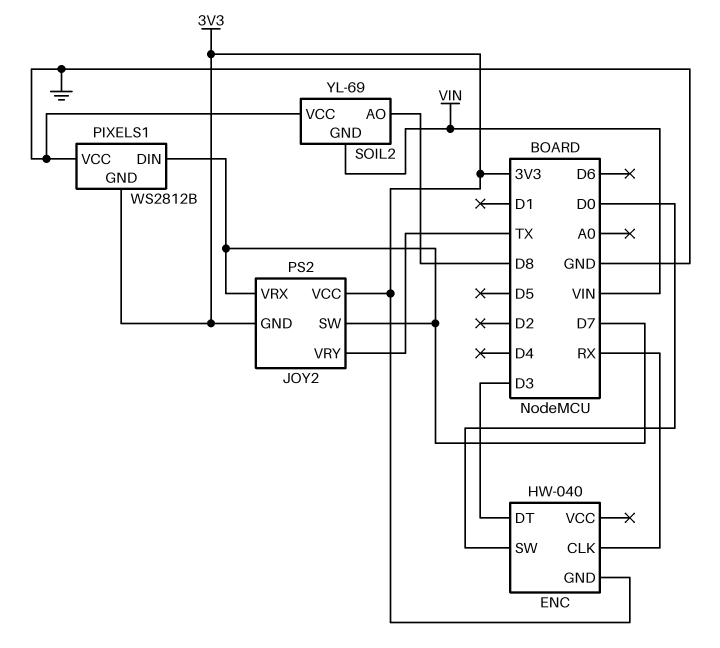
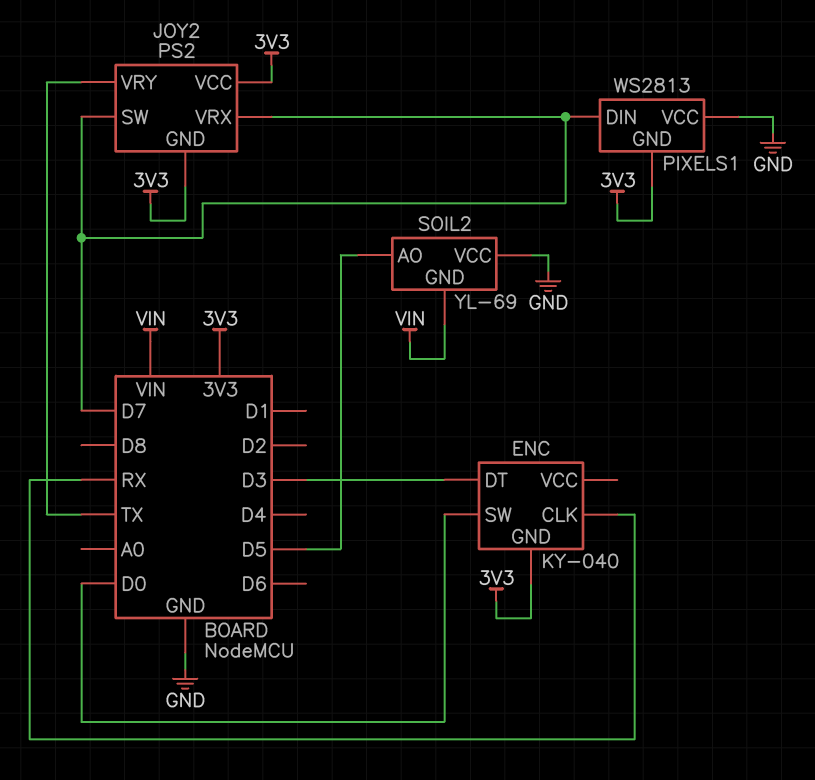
ENC: HW-040 -> KY-040
PIXELS1: WS2812B -> WS2813
SOIL2 pin AO: D8 -> D5

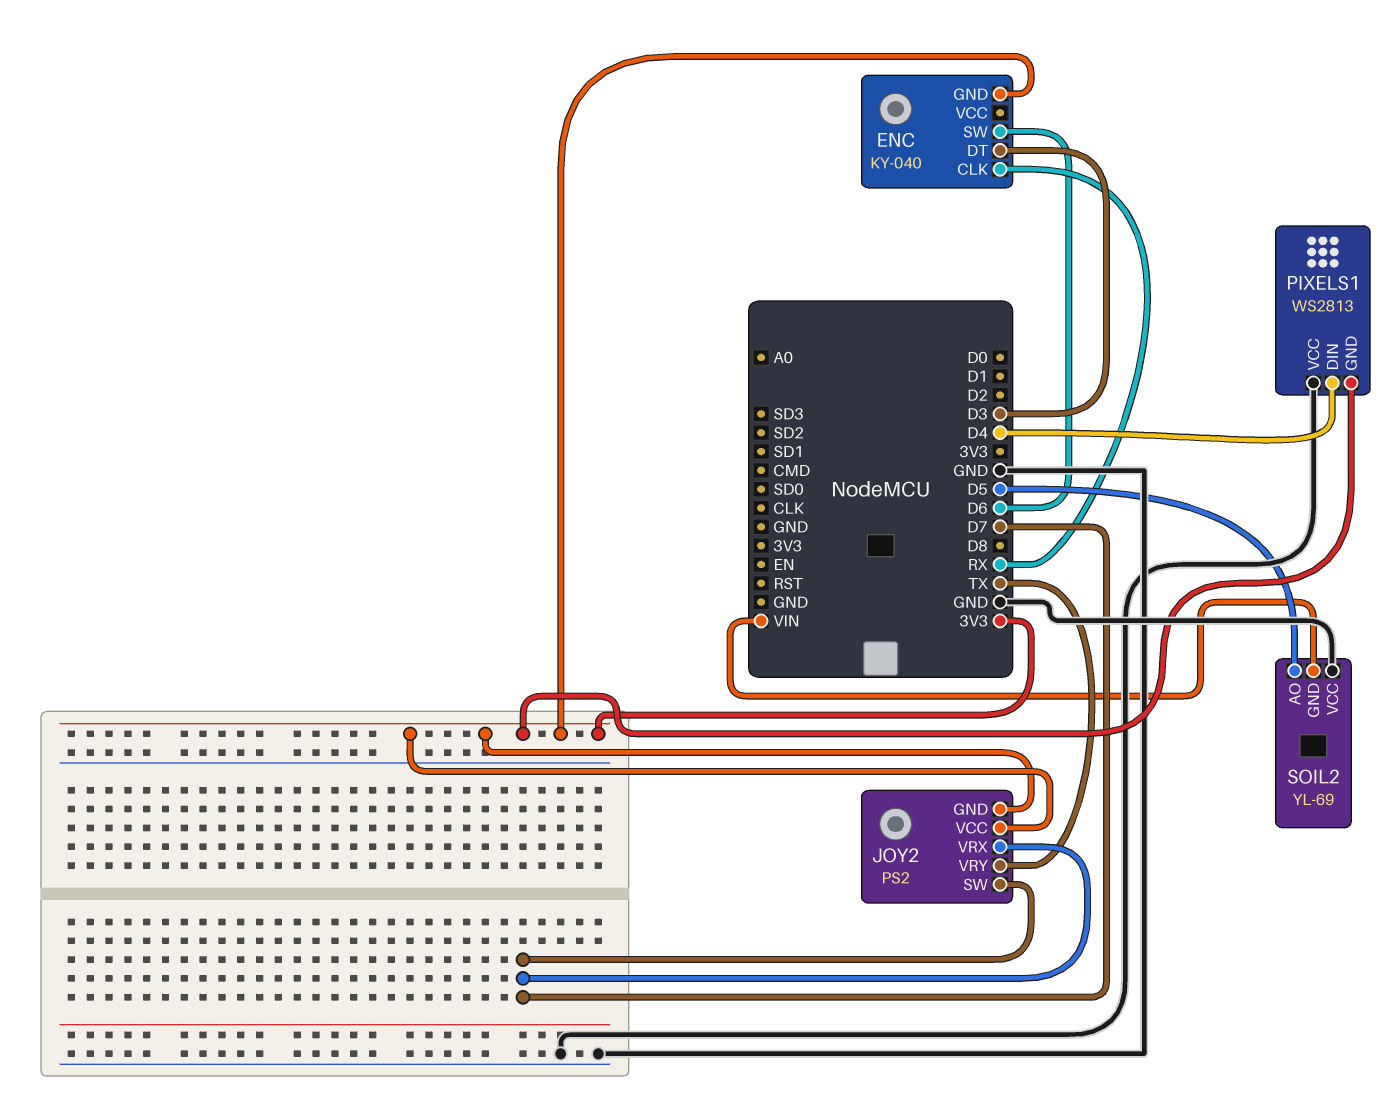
ENC pin SW: D0 -> D6
PIXELS1 pin DIN: D7 -> D4

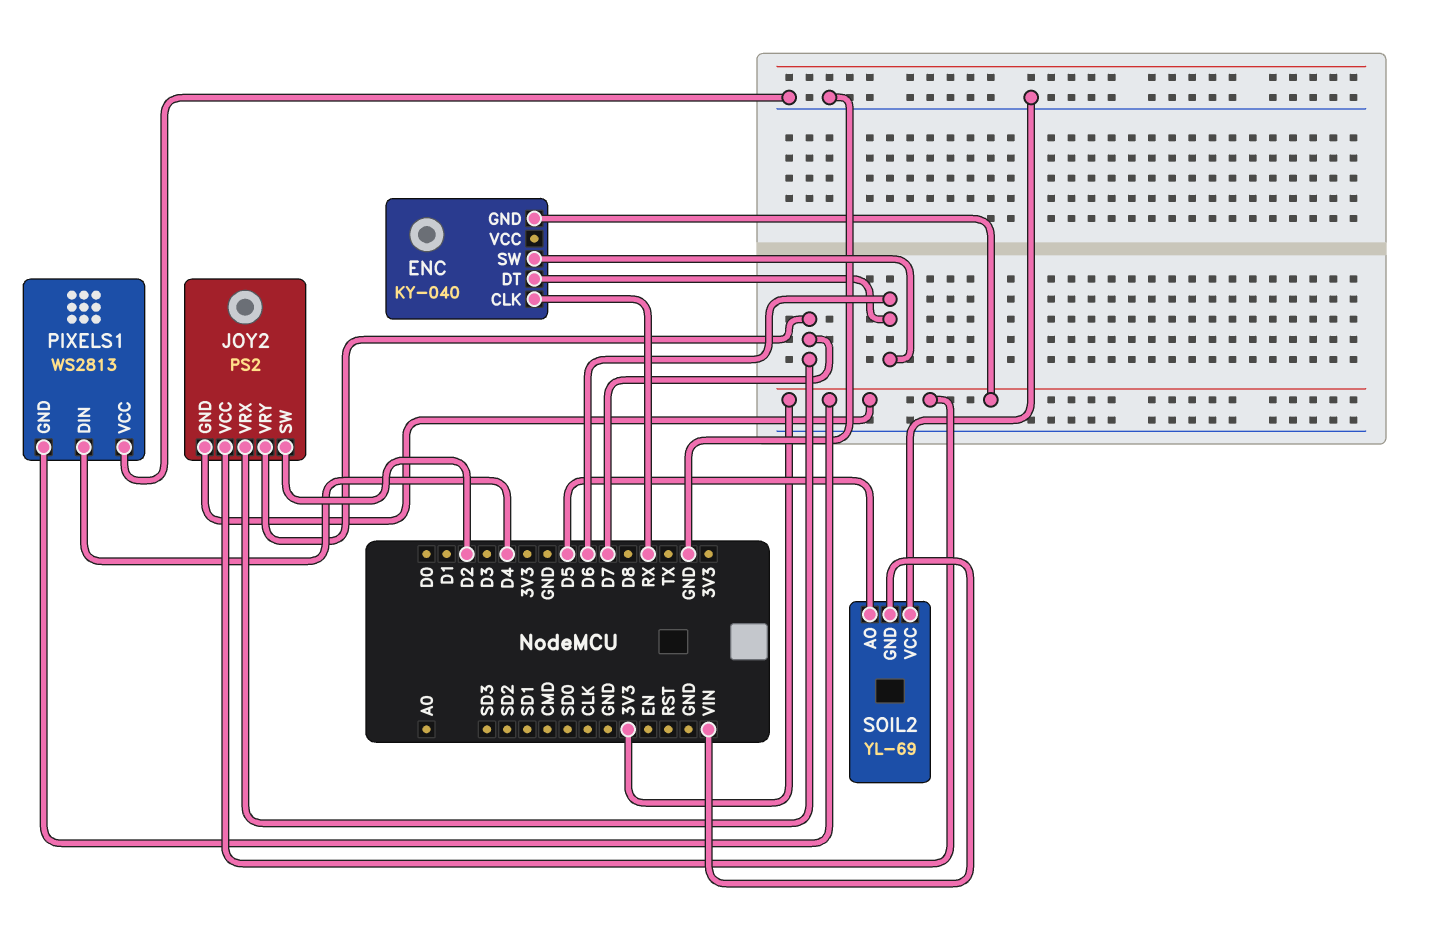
ENC pin DT: D3 -> D6
JOY2 pin SW: D7 -> D2
JOY2 pin VRY: TX -> D7

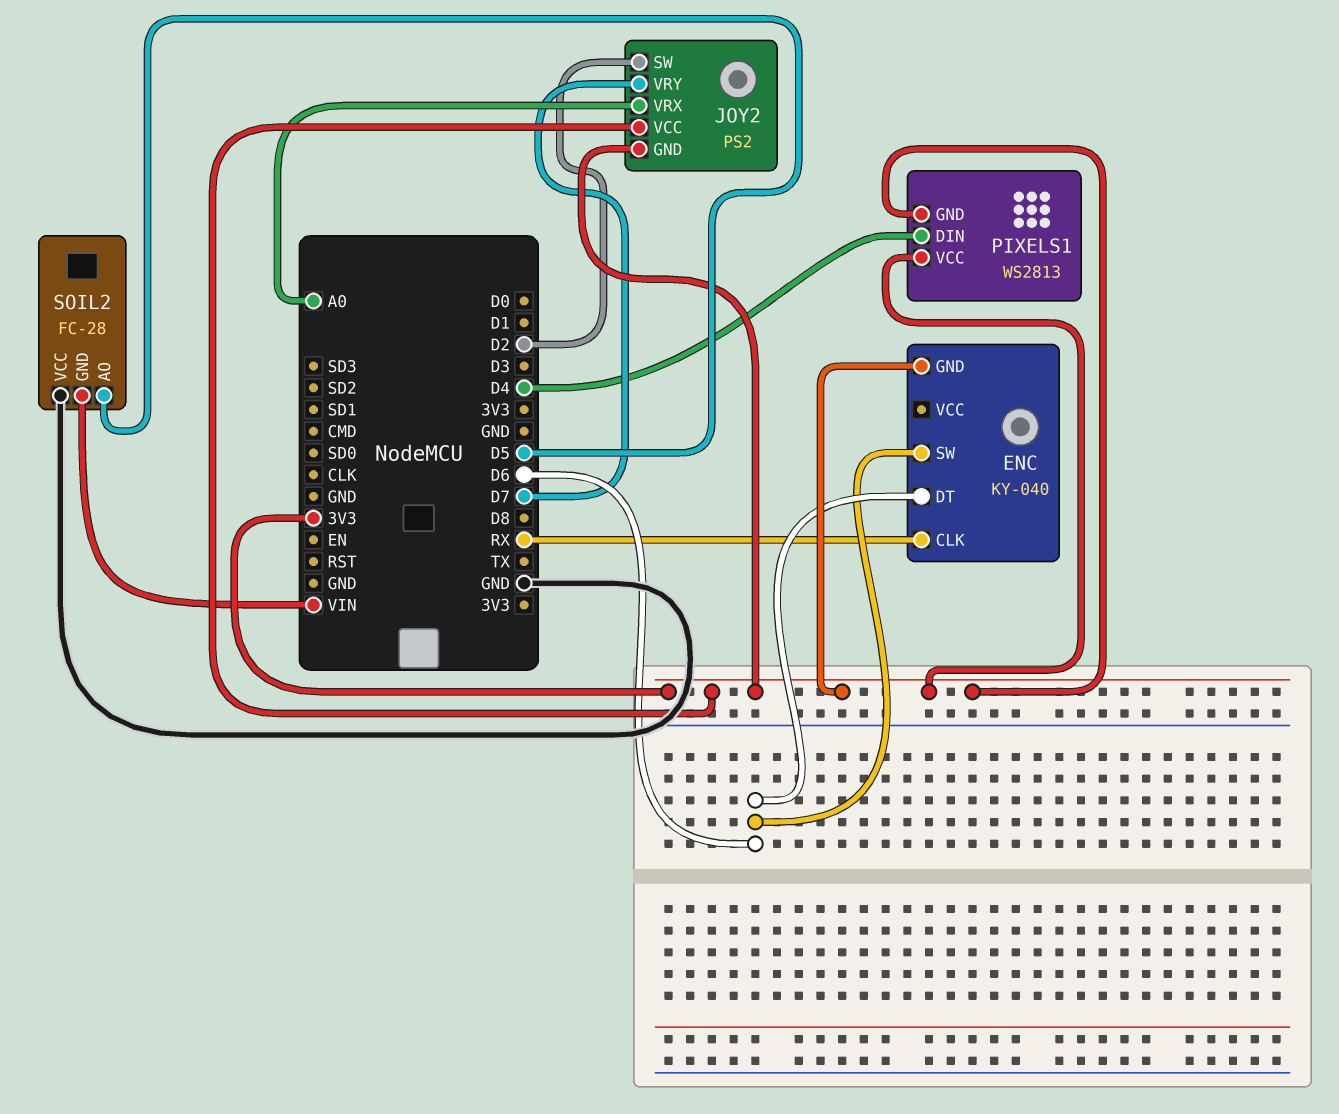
JOY2 pin VRX: D7 -> A0
PIXELS1 pin VCC: GND -> 3V3
SOIL2: YL-69 -> FC-28

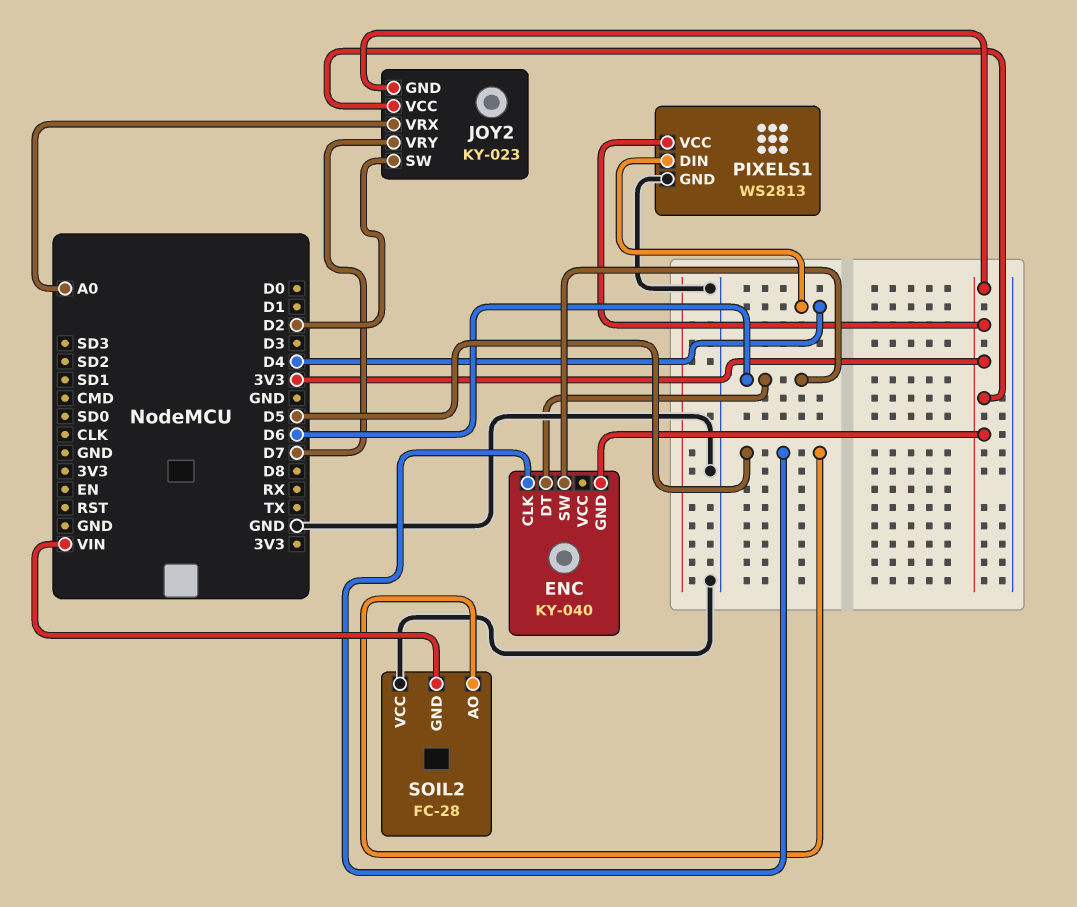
ENC pin CLK: RX -> D5
JOY2: PS2 -> KY-023
PIXELS1 pin GND: 3V3 -> GND

